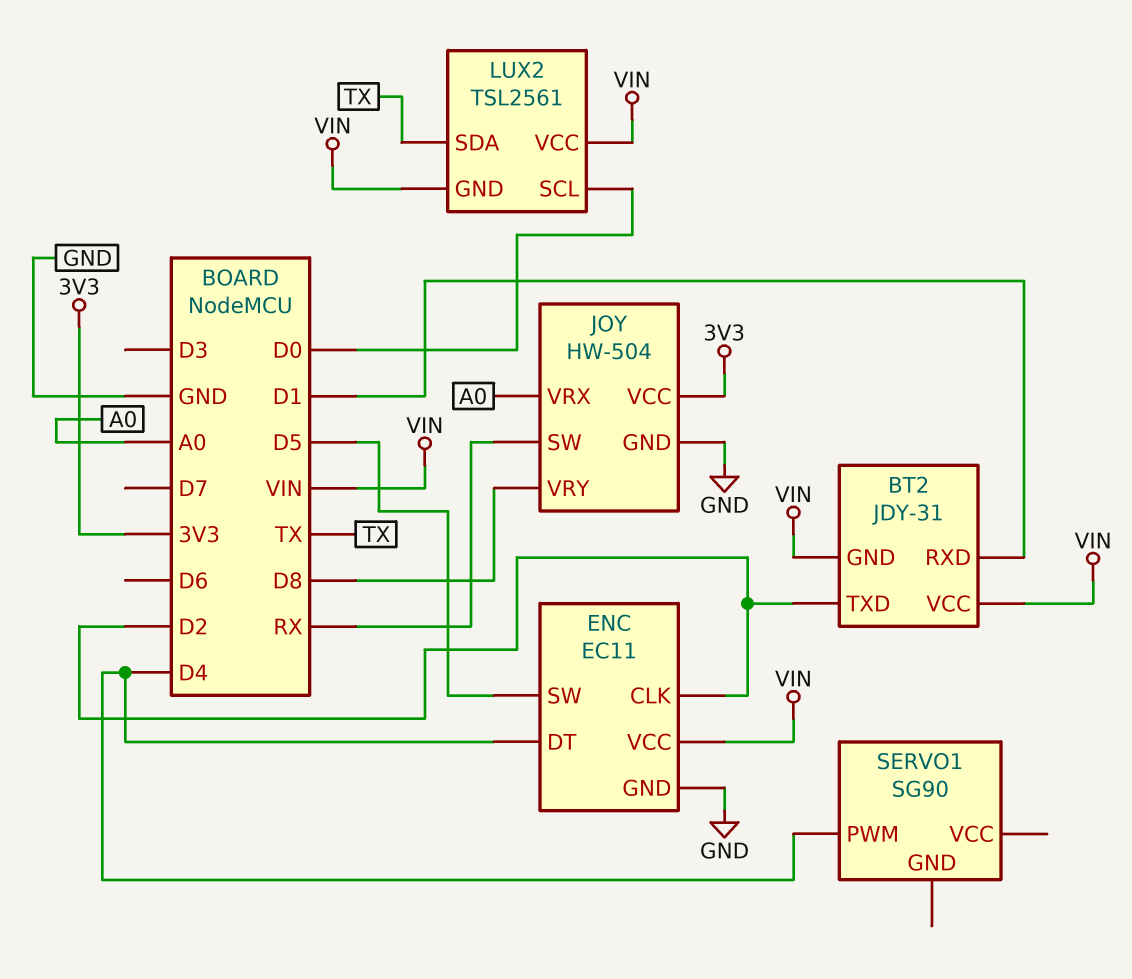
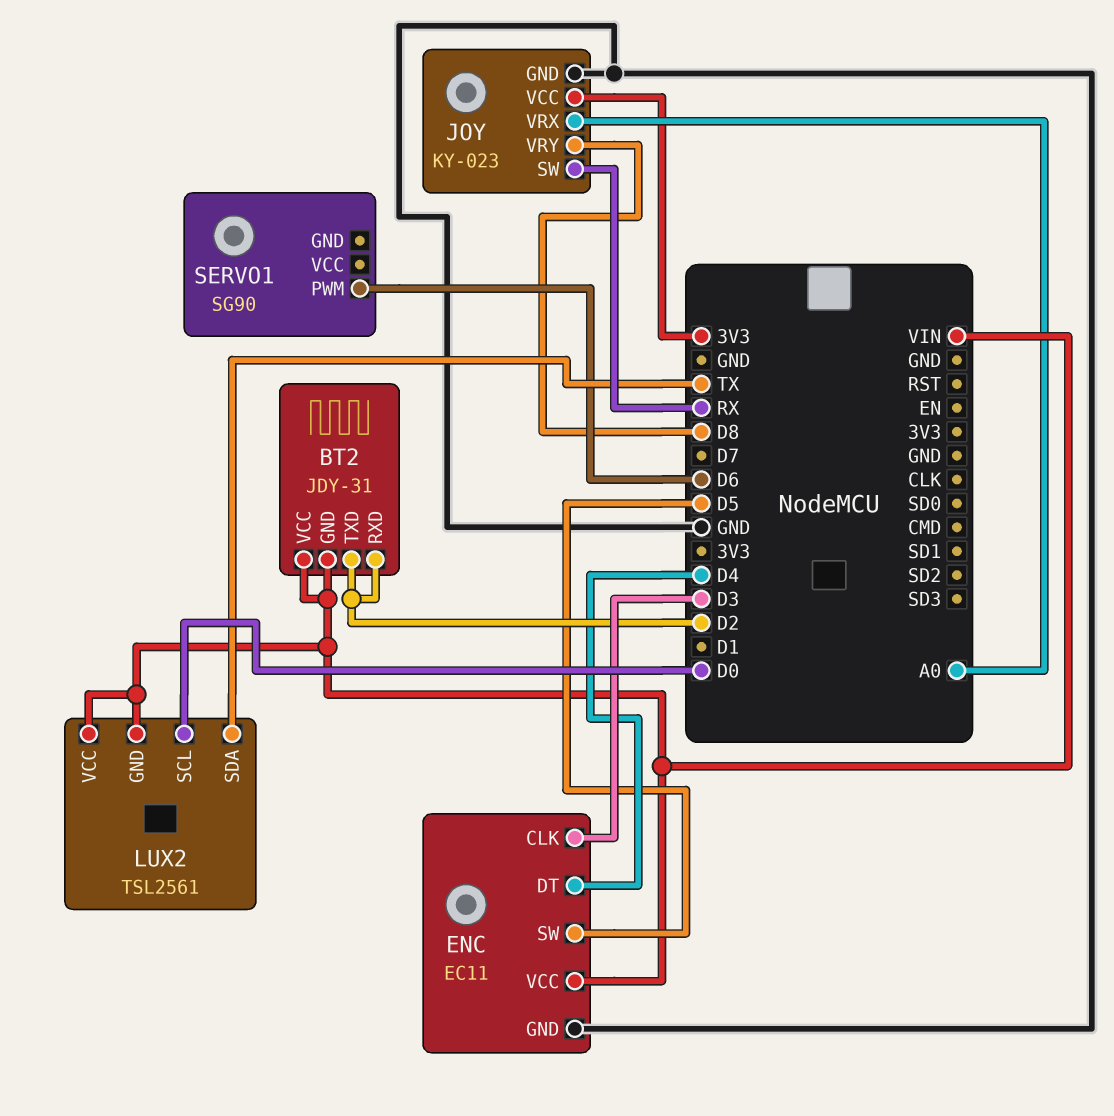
BT2 pin RXD: D1 -> D2
ENC pin CLK: D2 -> D3
JOY: HW-504 -> KY-023
SERVO1 pin PWM: D4 -> D6

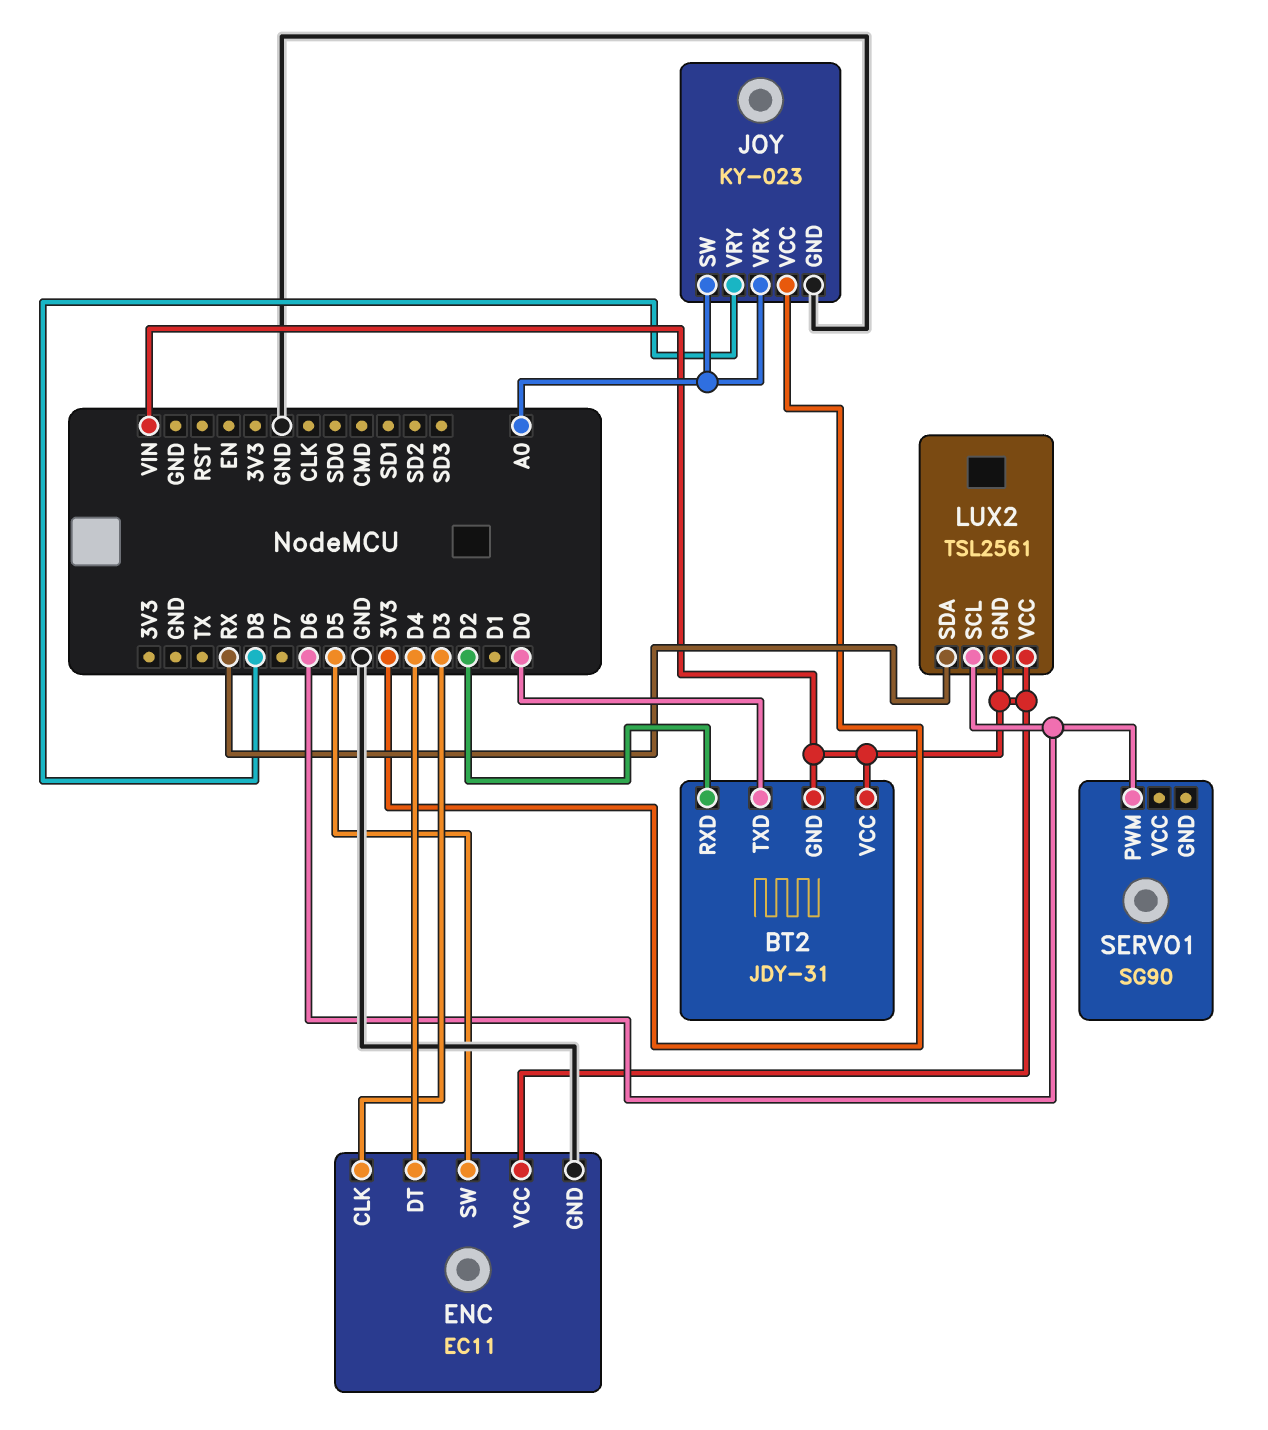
BT2 pin TXD: D2 -> D0
JOY pin SW: RX -> A0
LUX2 pin SCL: D0 -> D6
LUX2 pin SDA: TX -> RX

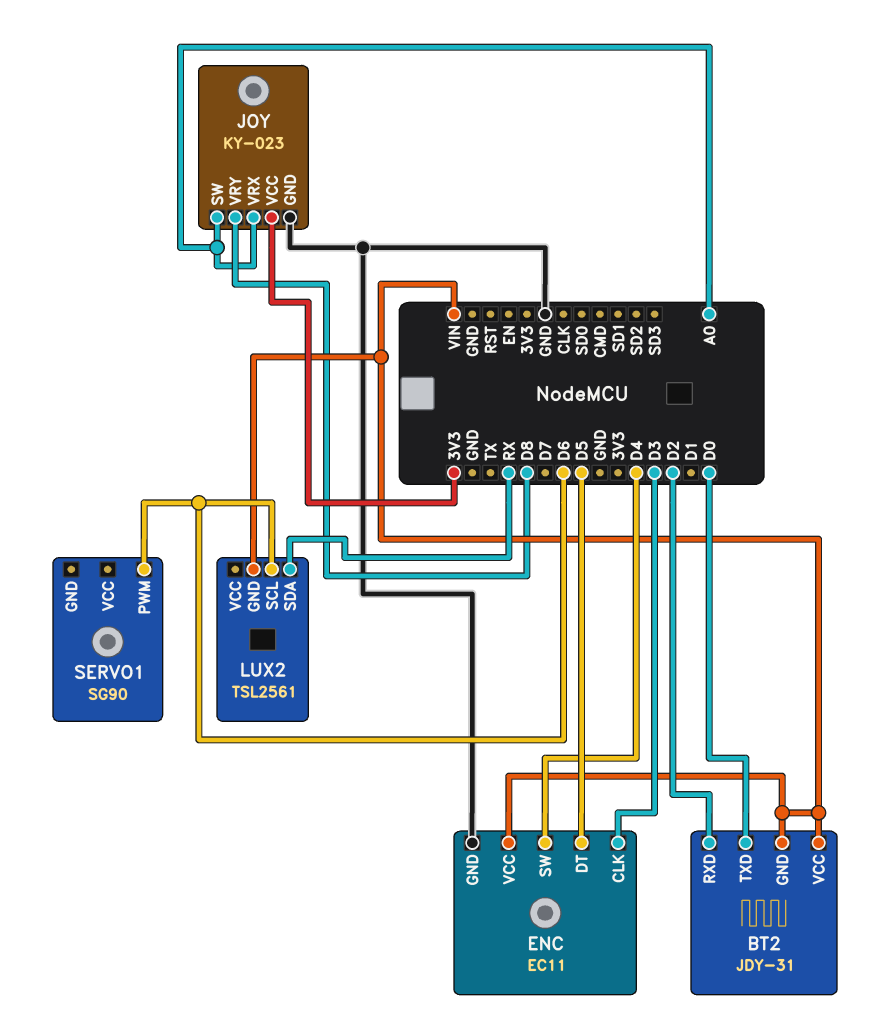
ENC pin DT: D4 -> D5
ENC pin SW: D5 -> D4
LUX2 pin VCC: VIN -> none

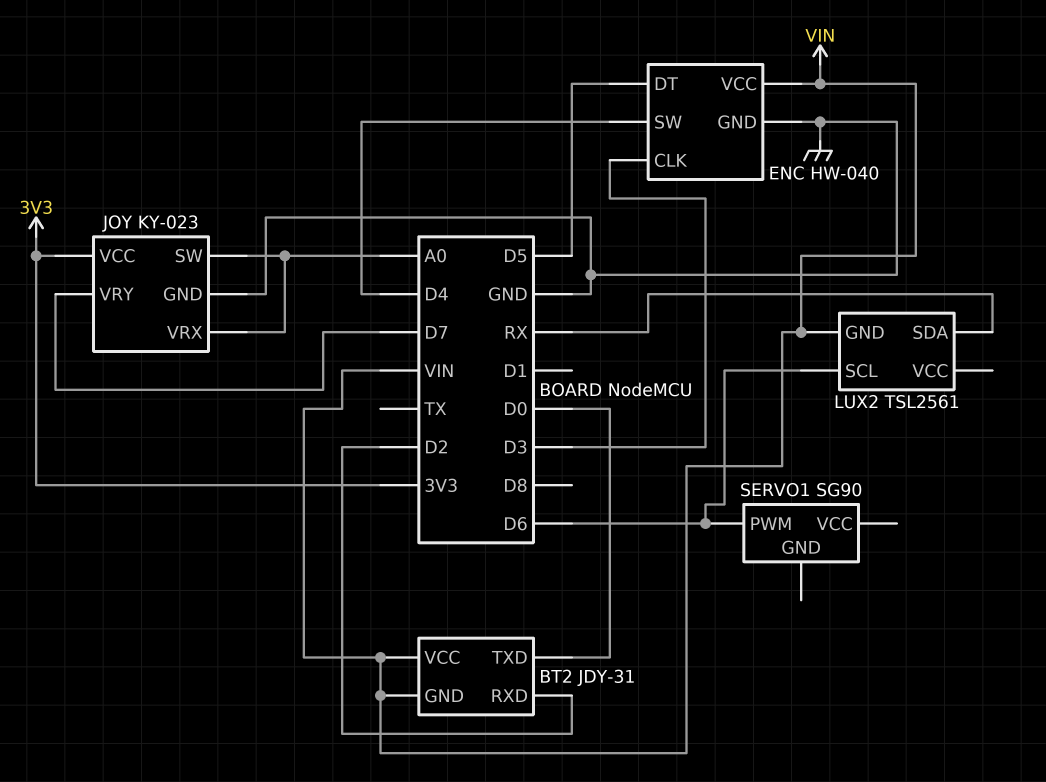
ENC: EC11 -> HW-040
JOY pin VRY: D8 -> D7

